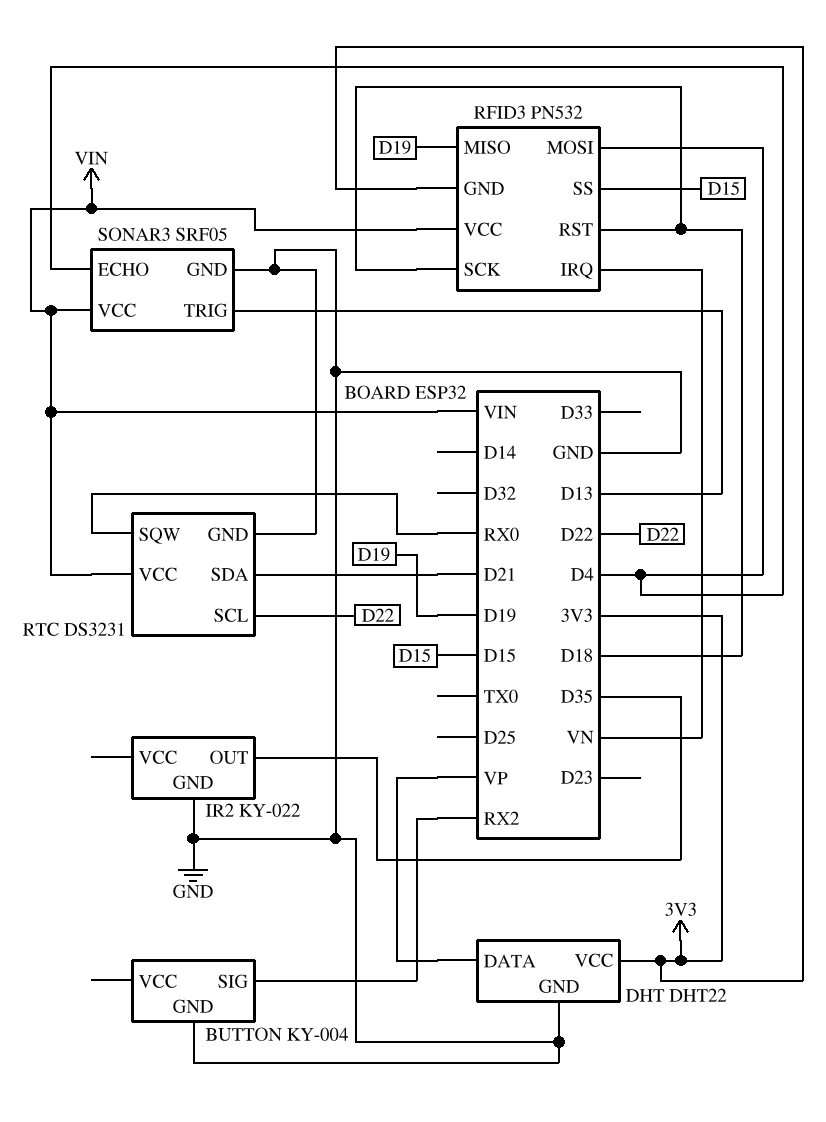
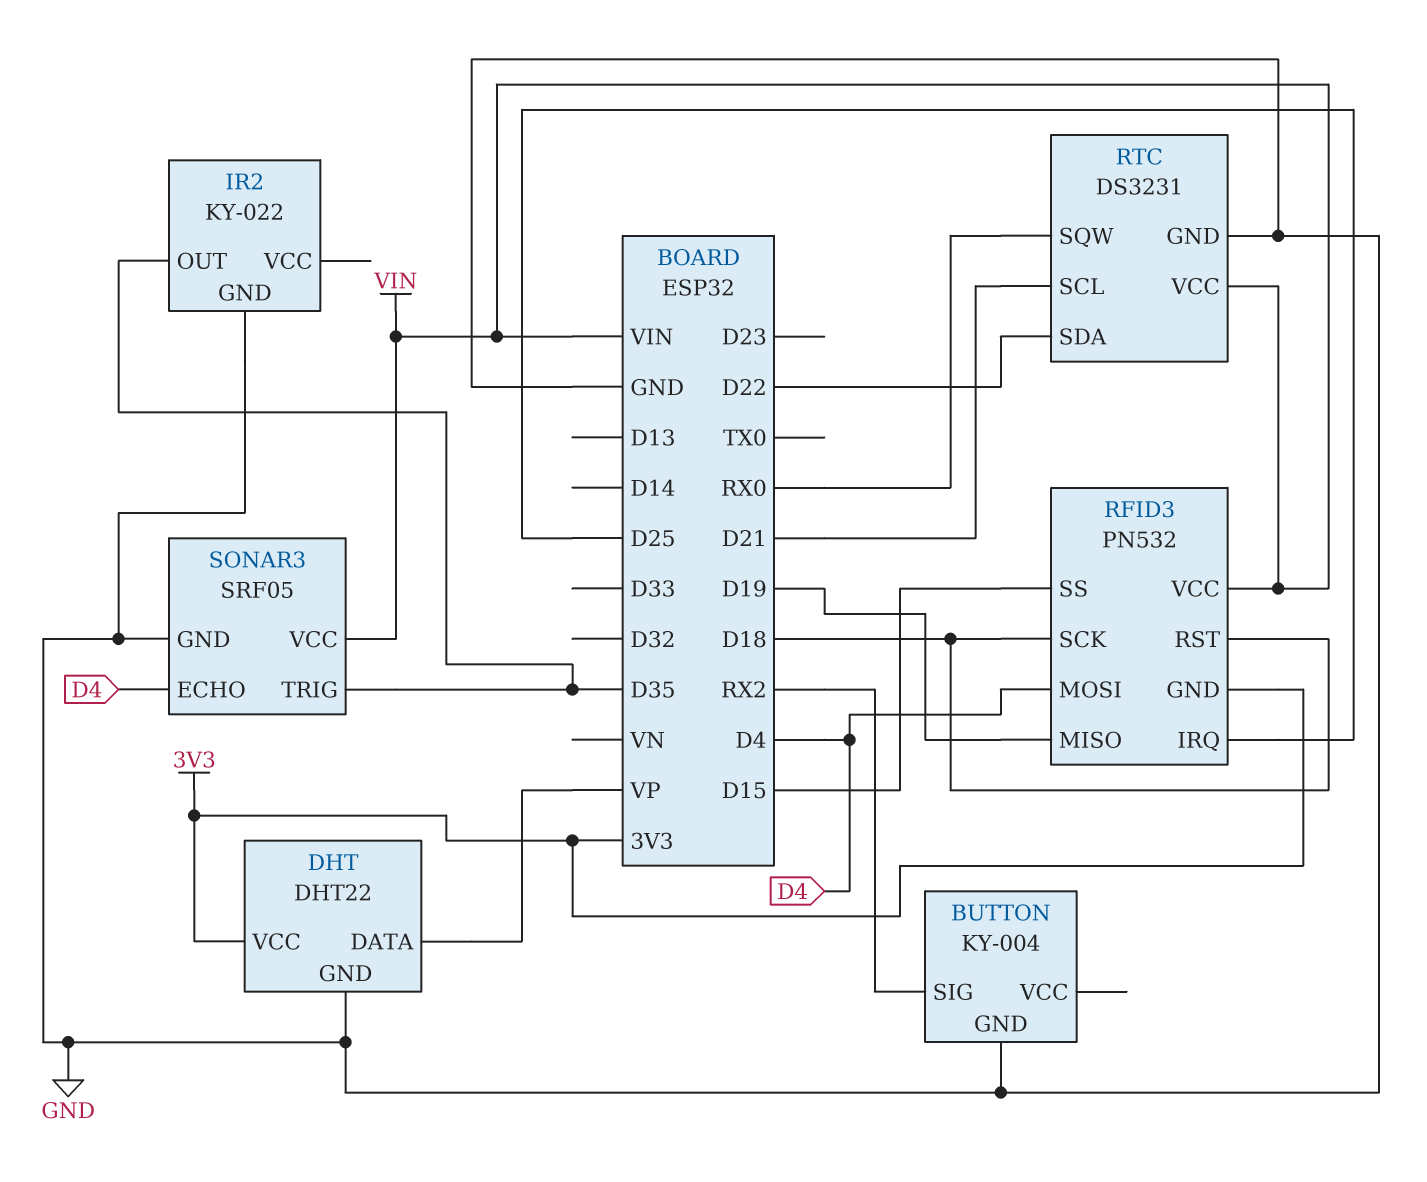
RFID3 pin IRQ: VN -> D25
RTC pin SCL: D22 -> D21
RTC pin SDA: D21 -> D22
SONAR3 pin TRIG: D13 -> D35

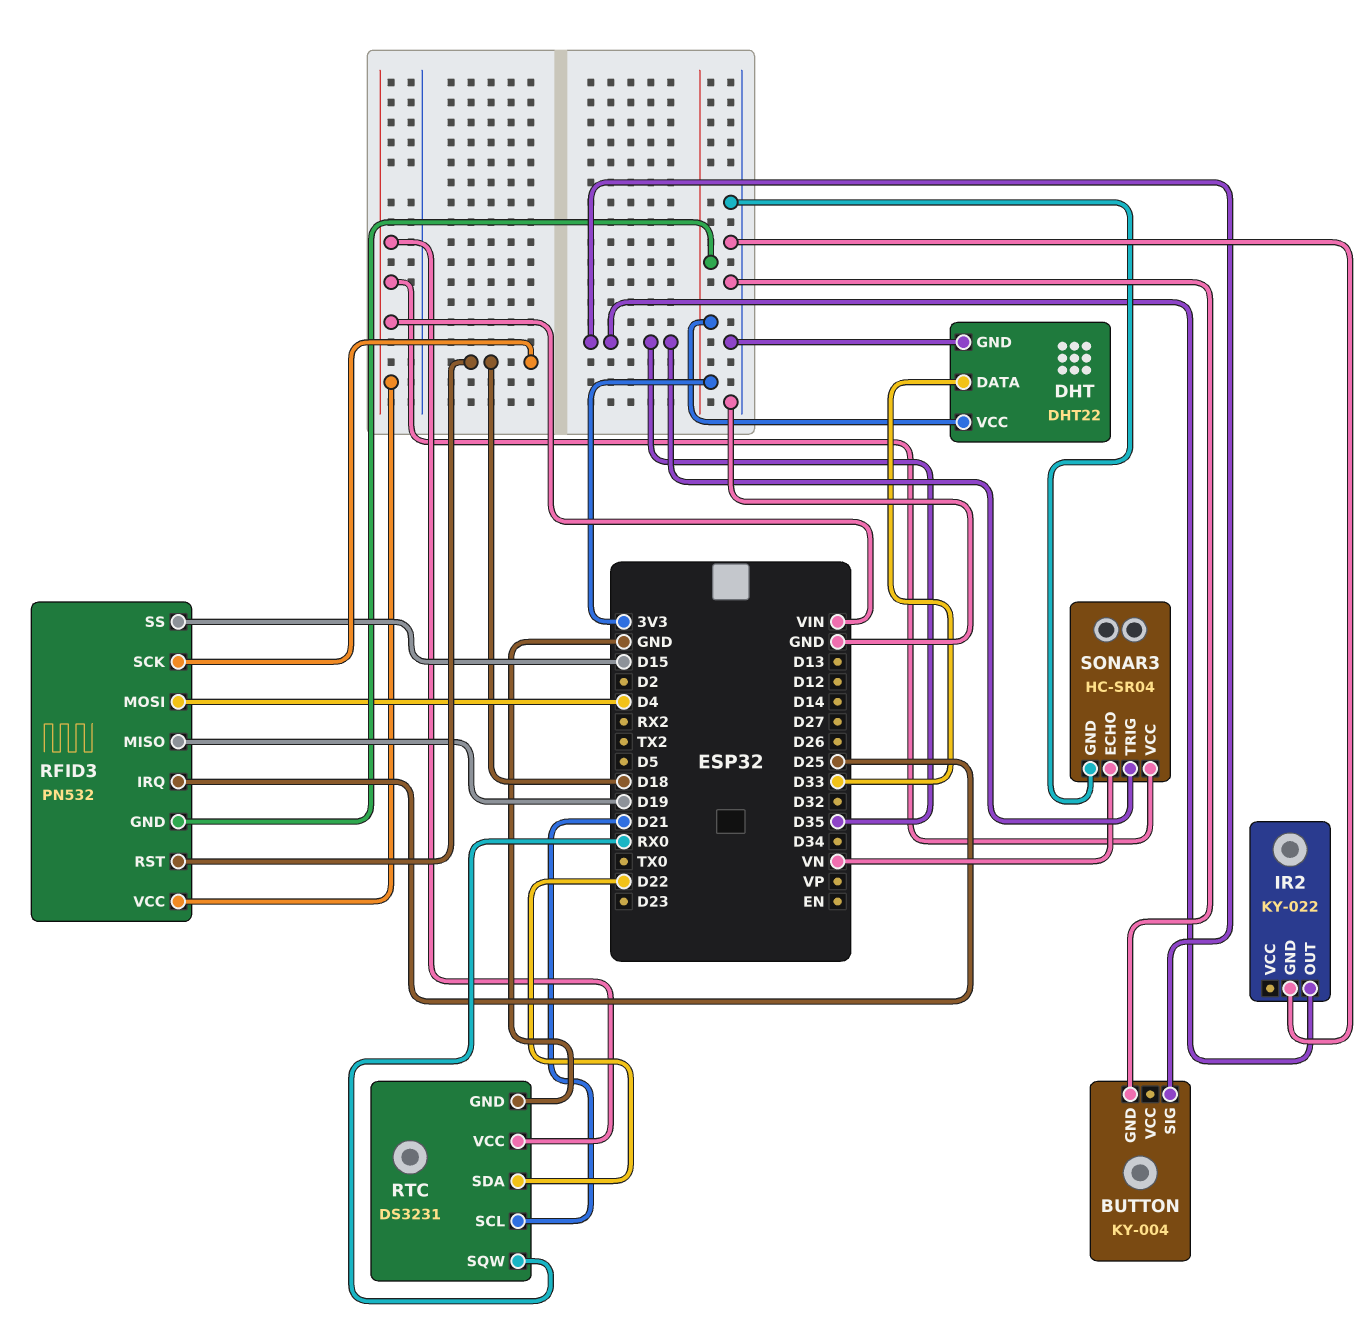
BUTTON pin SIG: RX2 -> D35
DHT pin DATA: VP -> D33
SONAR3: SRF05 -> HC-SR04
SONAR3 pin ECHO: D4 -> VN

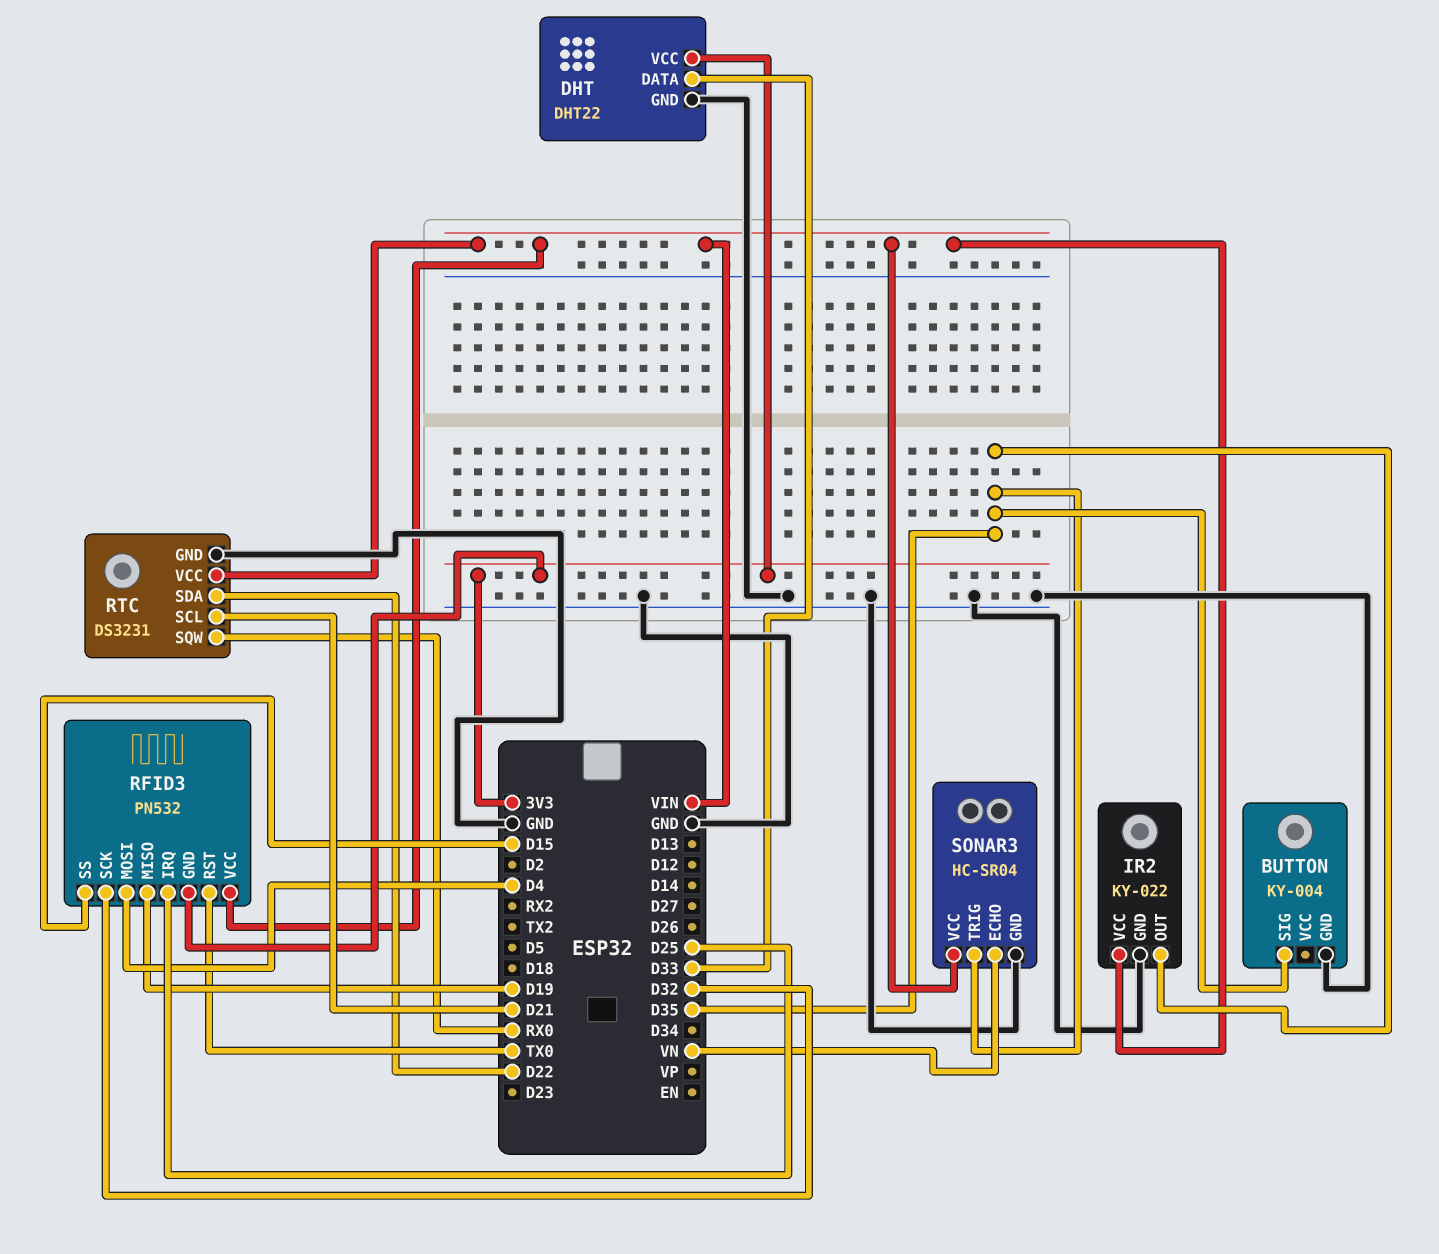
IR2 pin VCC: none -> VIN
RFID3 pin RST: D18 -> TX0
RFID3 pin SCK: D18 -> D32

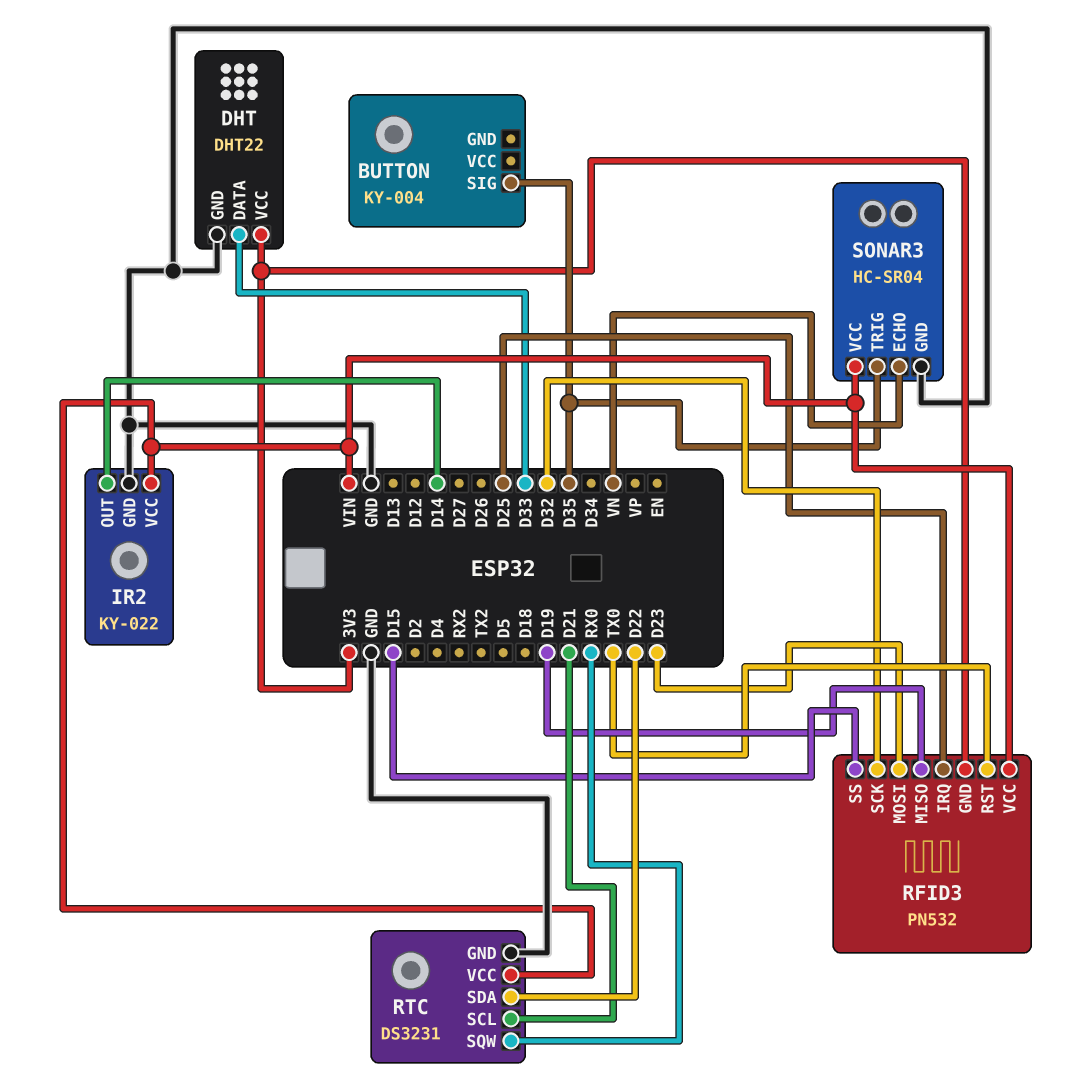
BUTTON pin GND: GND -> none
IR2 pin OUT: D35 -> D14
RFID3 pin MOSI: D4 -> D23

